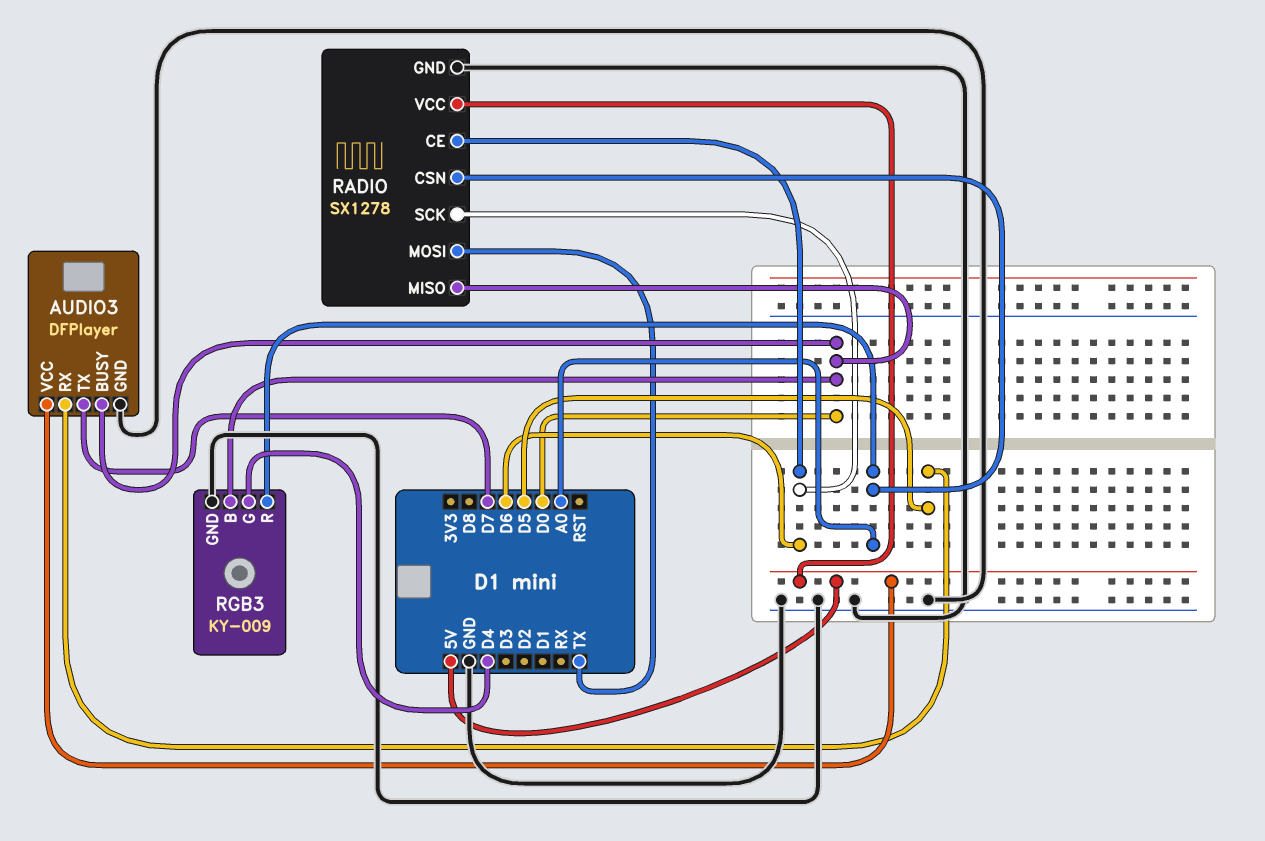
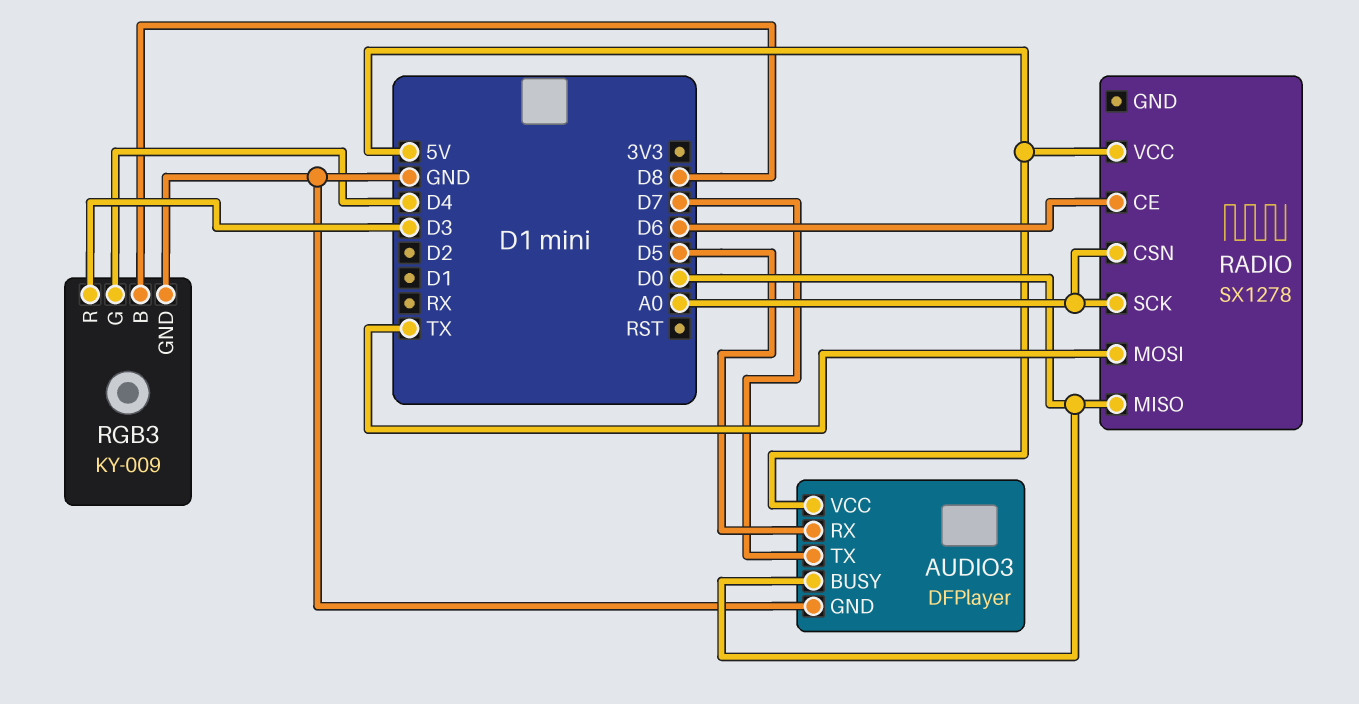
RADIO pin GND: GND -> none
RADIO pin SCK: D6 -> A0
RGB3 pin B: D0 -> D8
RGB3 pin R: A0 -> D3

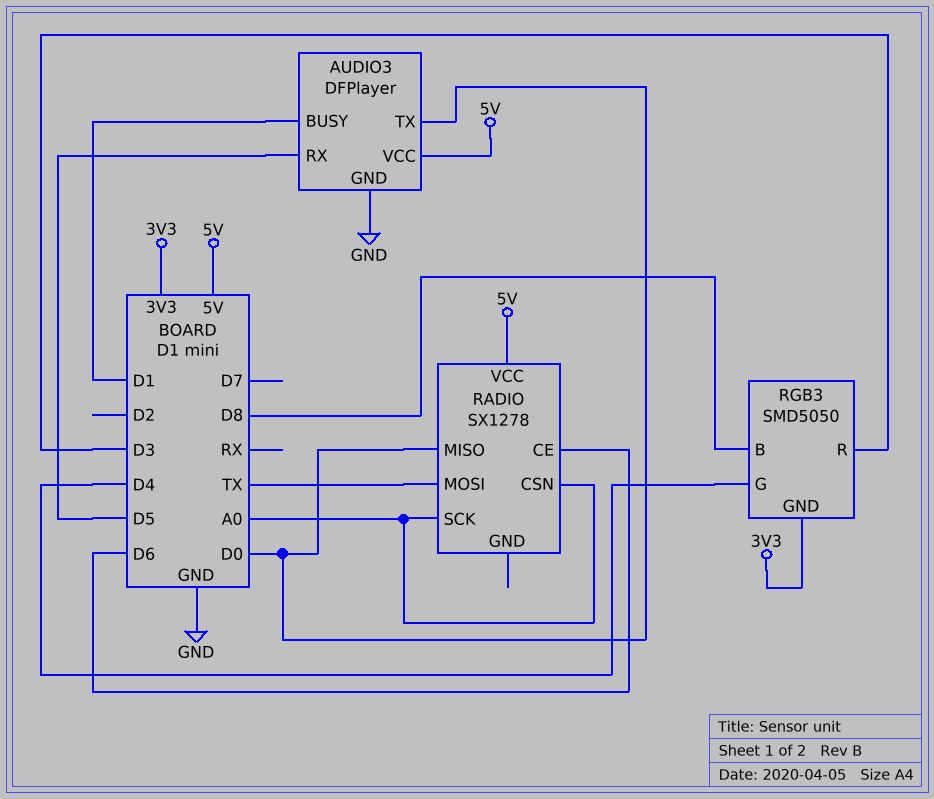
AUDIO3 pin BUSY: D0 -> D1
AUDIO3 pin TX: D7 -> D0
RGB3: KY-009 -> SMD5050
RGB3 pin GND: GND -> 3V3

